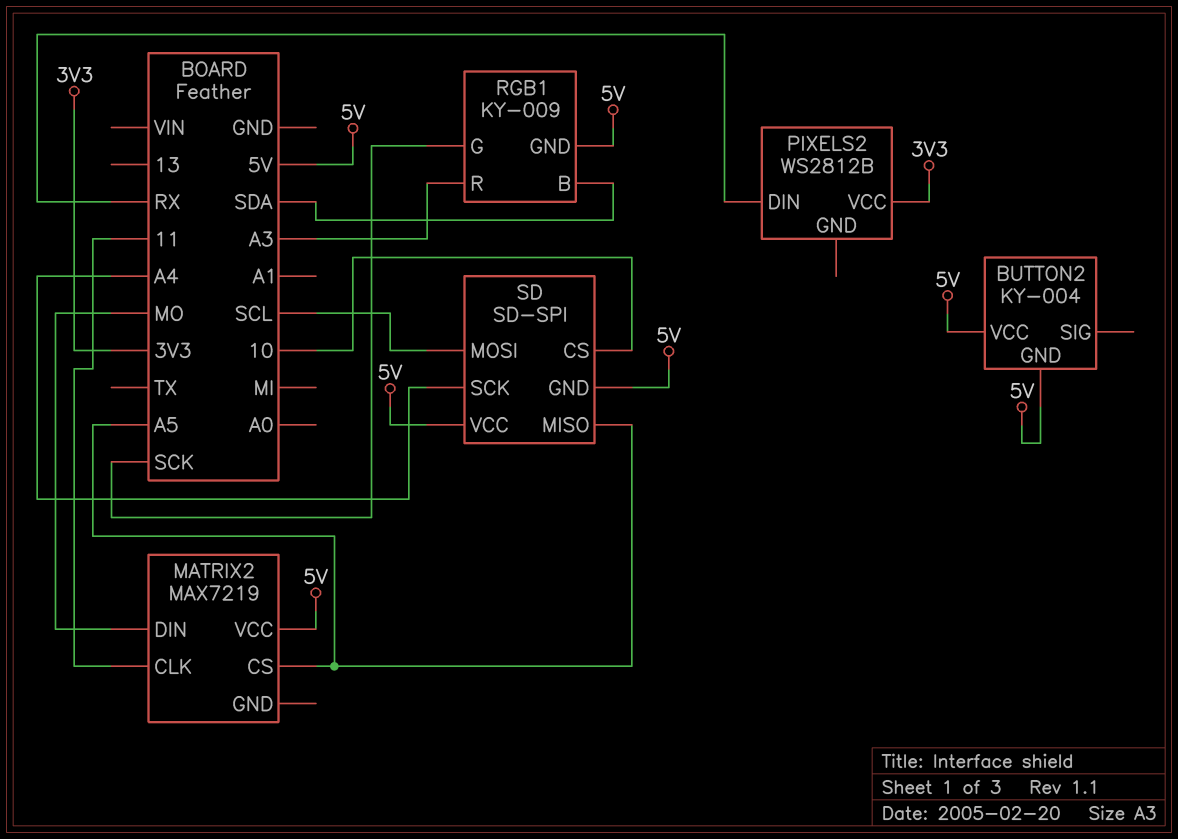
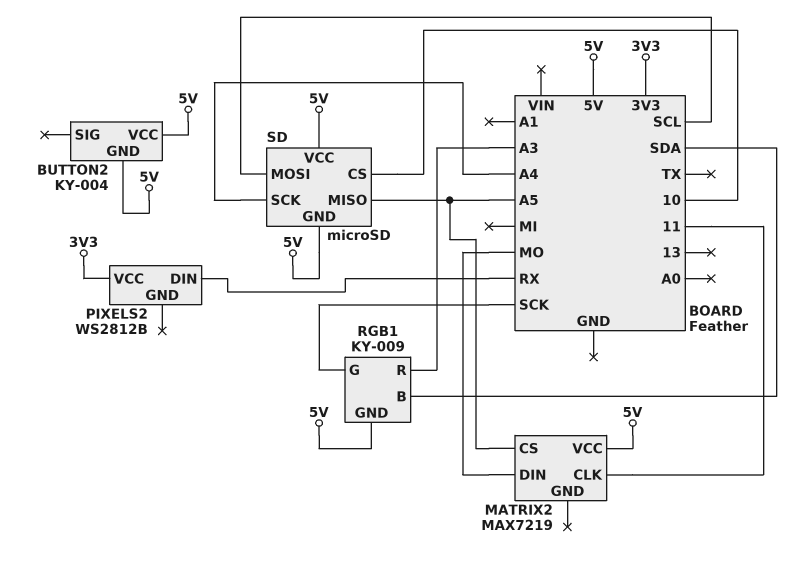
SD: SD-SPI -> microSD

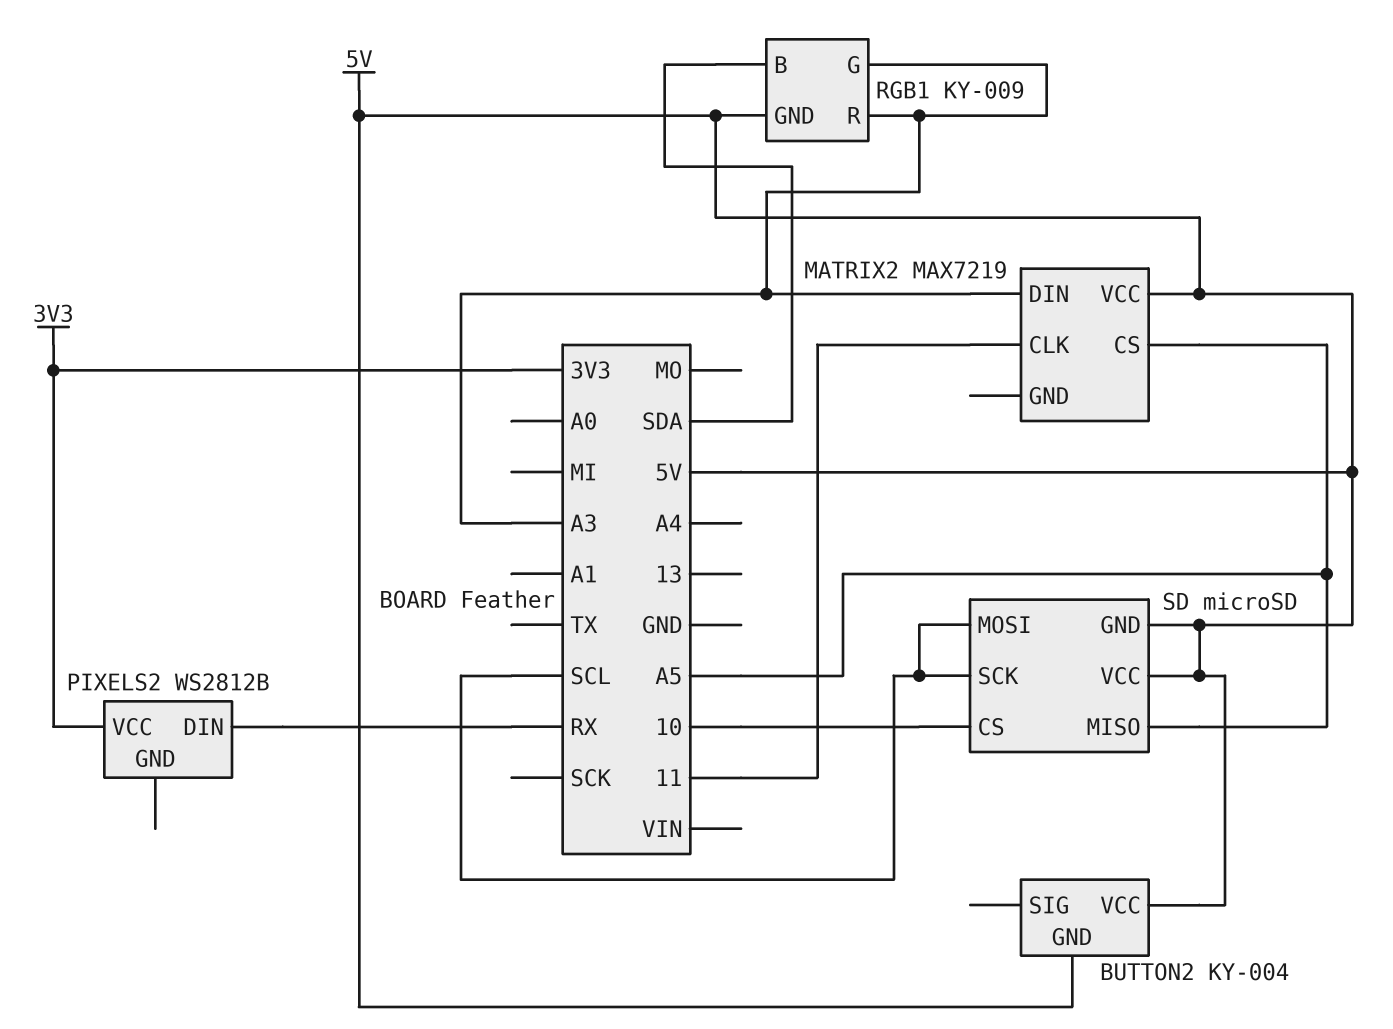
MATRIX2 pin DIN: MO -> A3
RGB1 pin G: SCK -> A3
SD pin SCK: A4 -> SCL

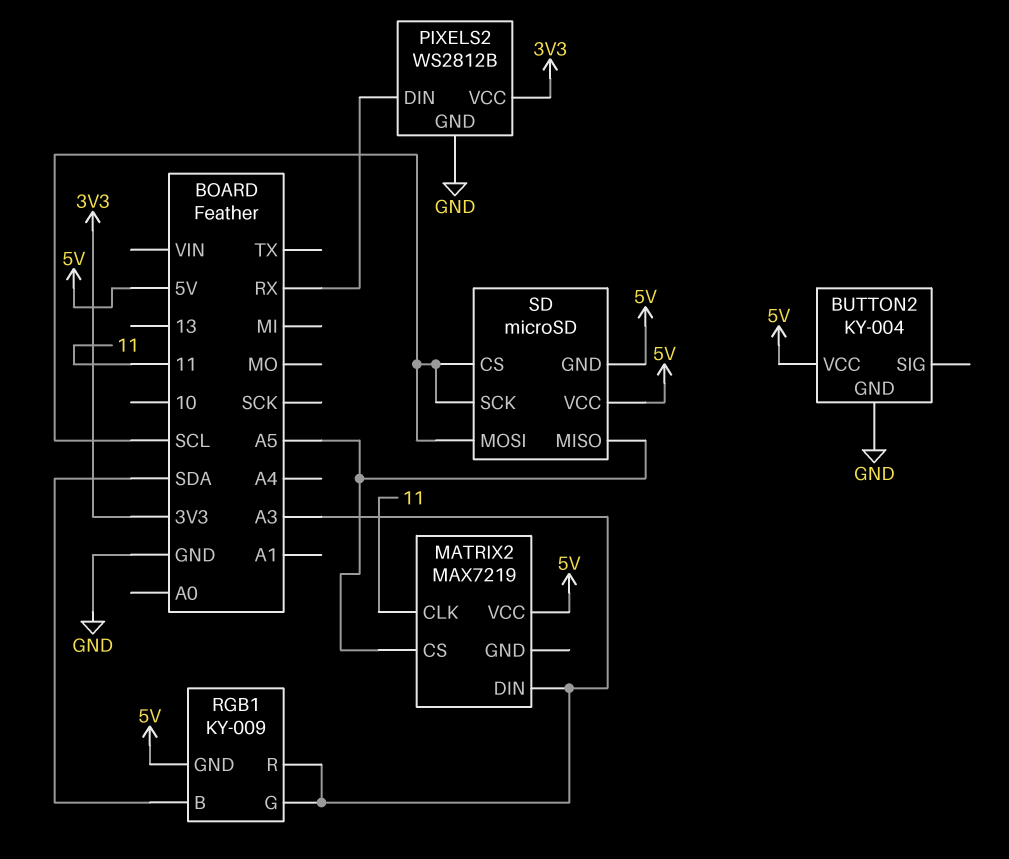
BUTTON2 pin GND: 5V -> GND
PIXELS2 pin GND: none -> GND
SD pin CS: 10 -> SCL

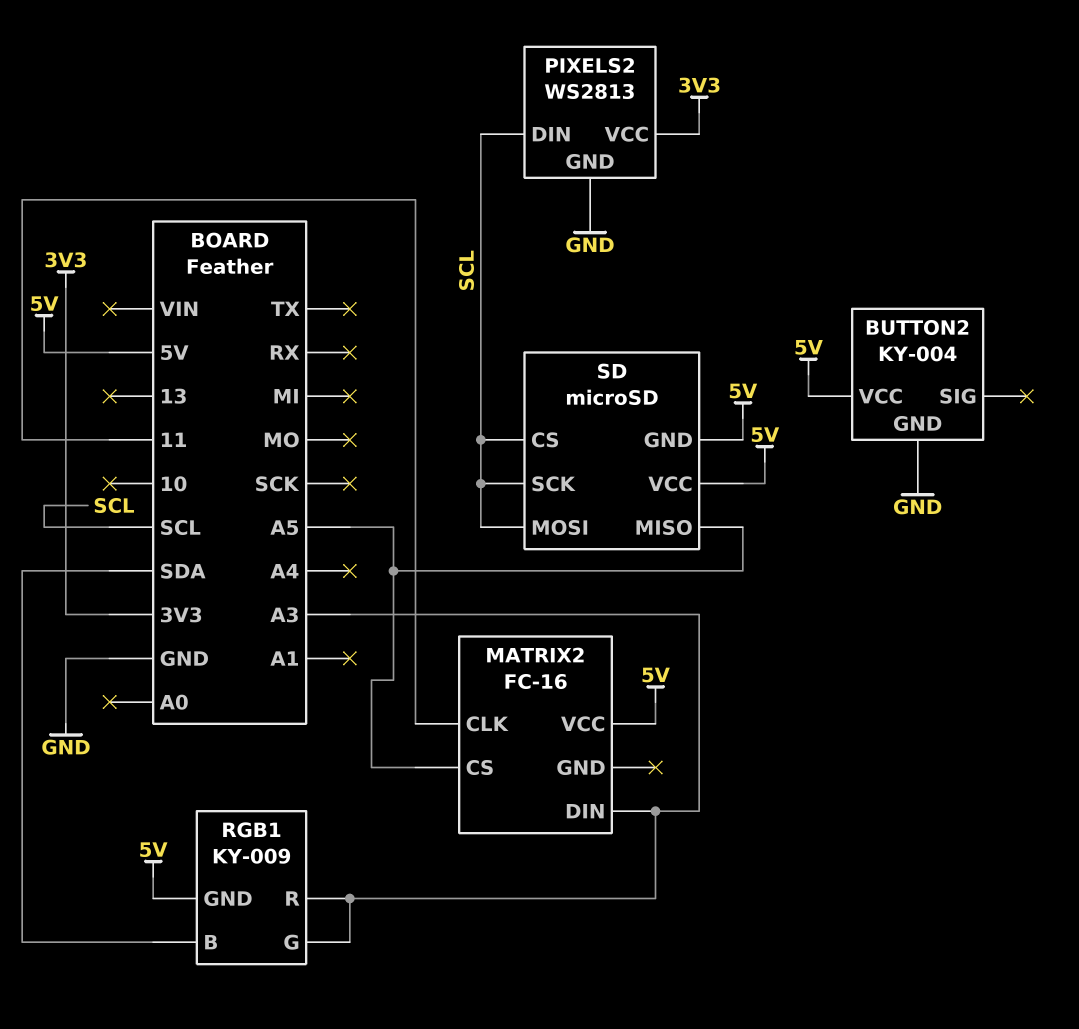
MATRIX2: MAX7219 -> FC-16
PIXELS2: WS2812B -> WS2813
PIXELS2 pin DIN: RX -> SCL

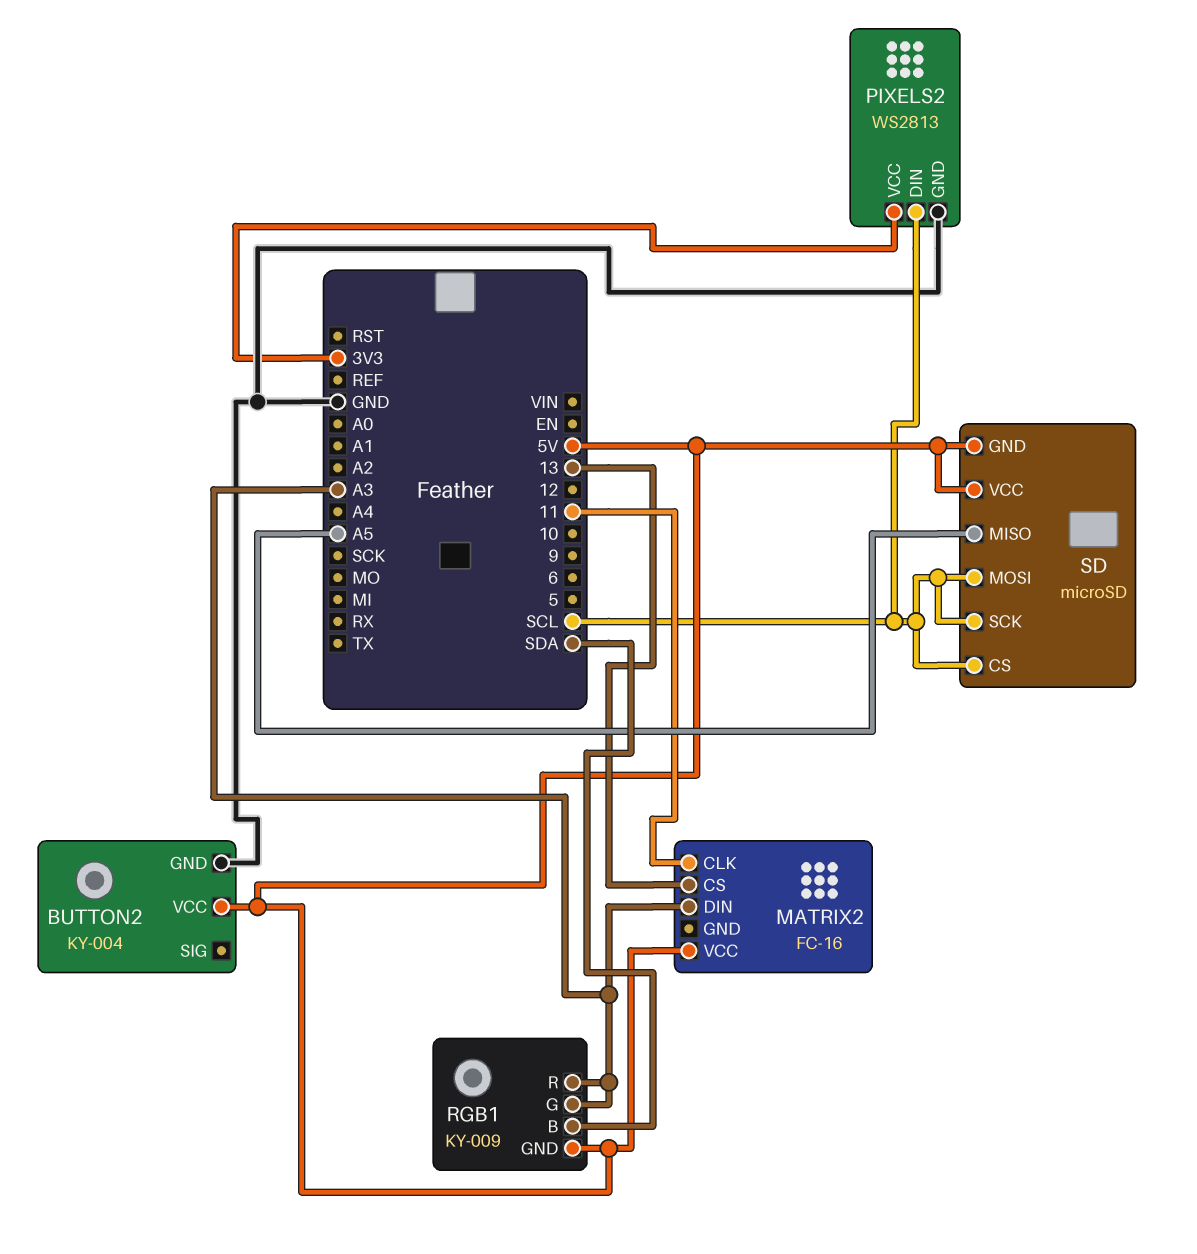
MATRIX2 pin CS: A5 -> 13

